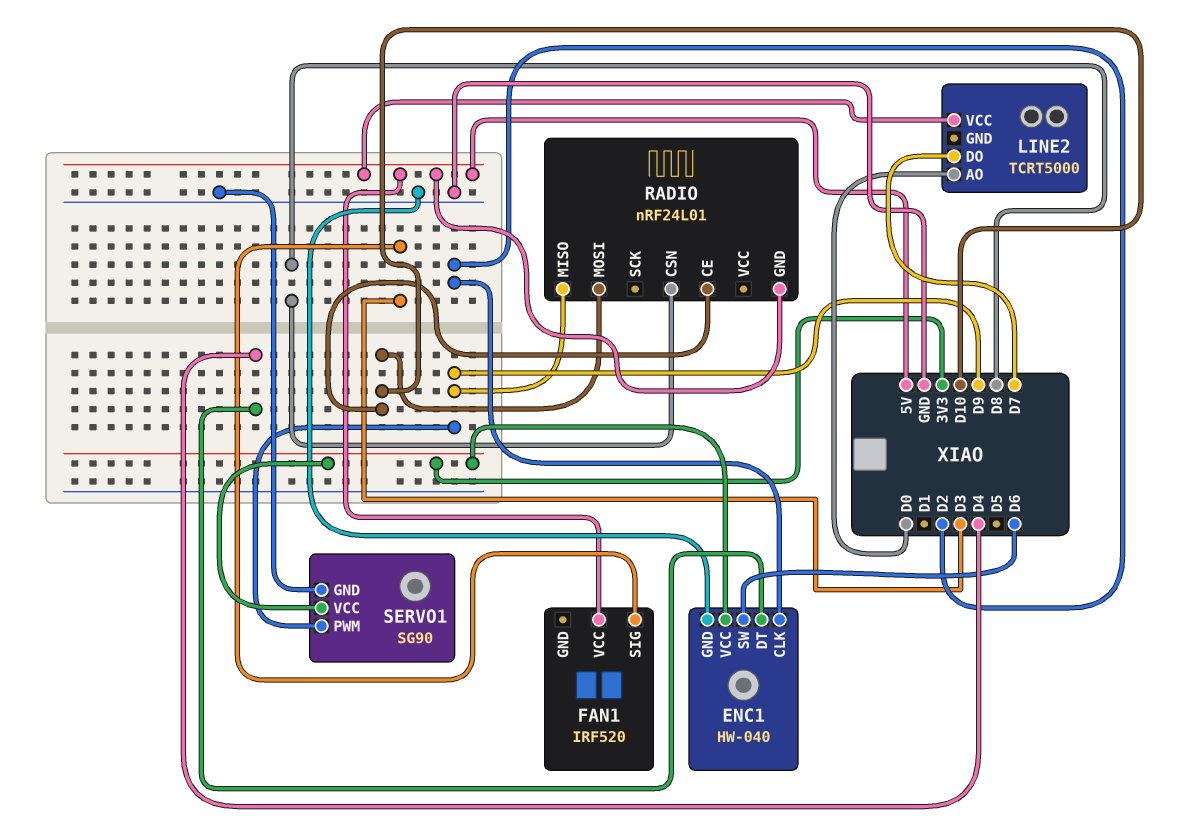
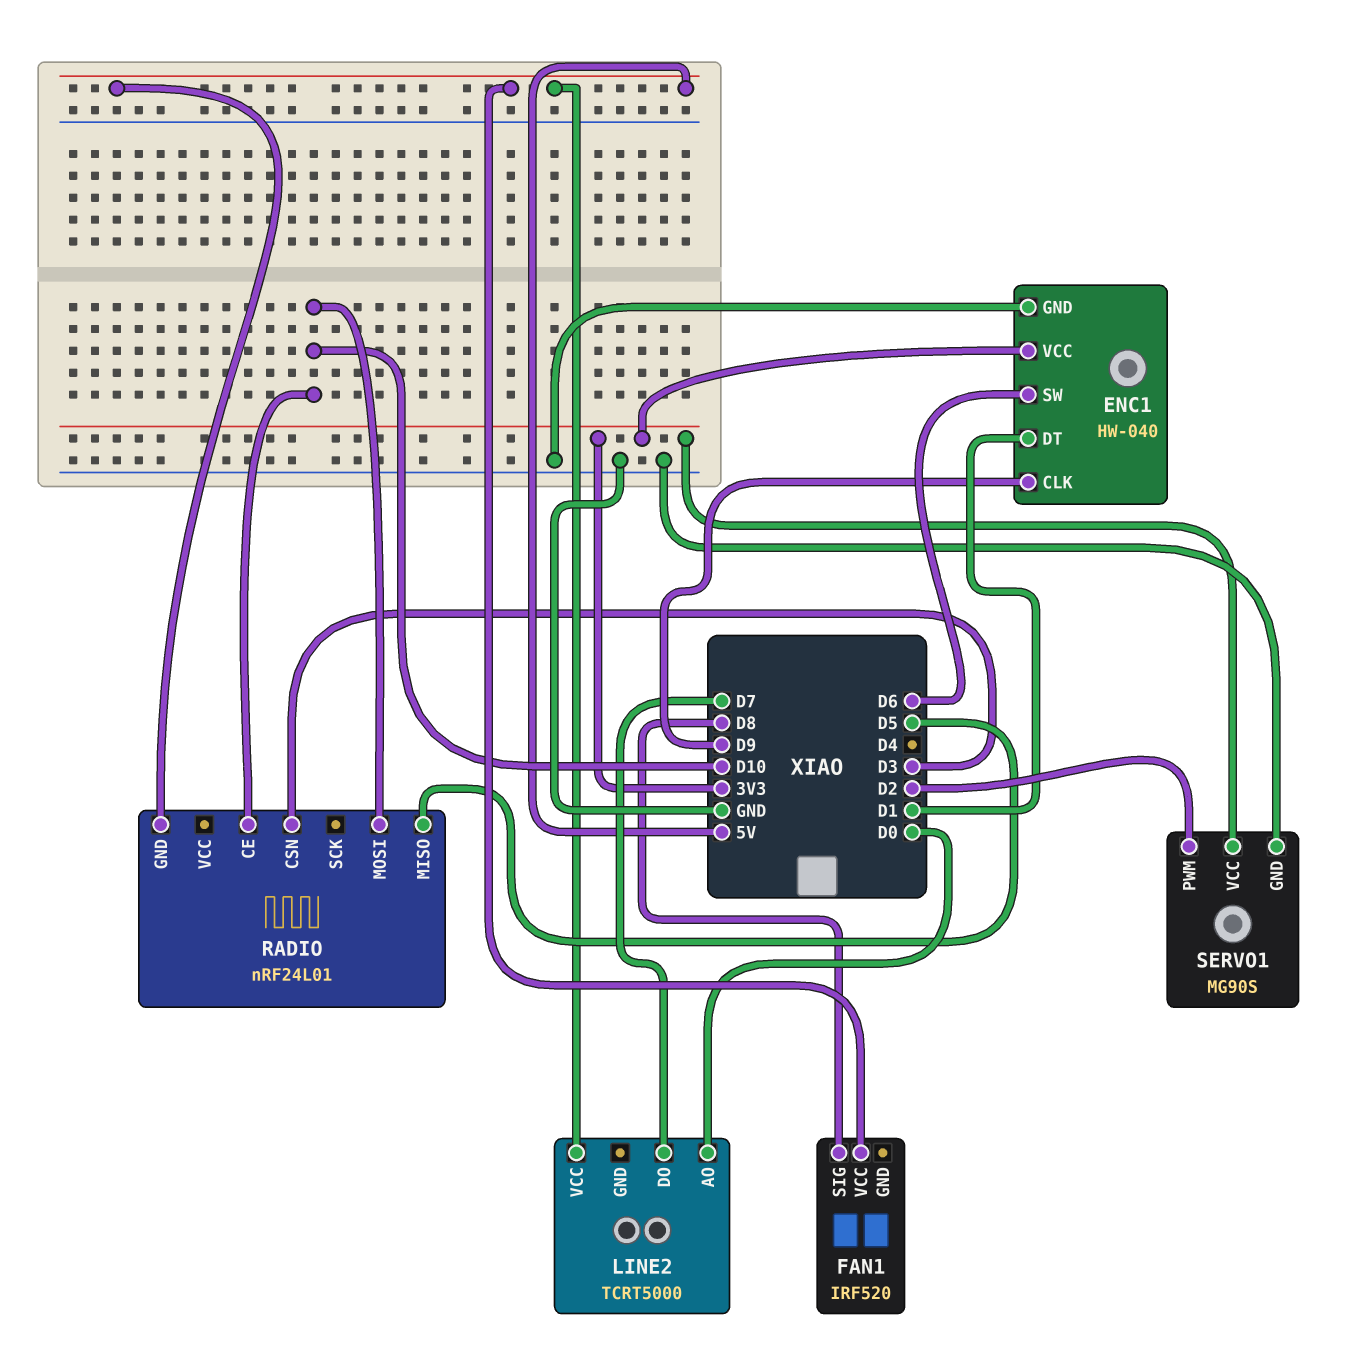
ENC1 pin CLK: D2 -> D9
ENC1 pin DT: D4 -> D1
FAN1 pin SIG: D3 -> D8
RADIO pin CSN: D8 -> D3
RADIO pin MISO: D9 -> D5
SERVO1: SG90 -> MG90S
SERVO1 pin PWM: D9 -> D2

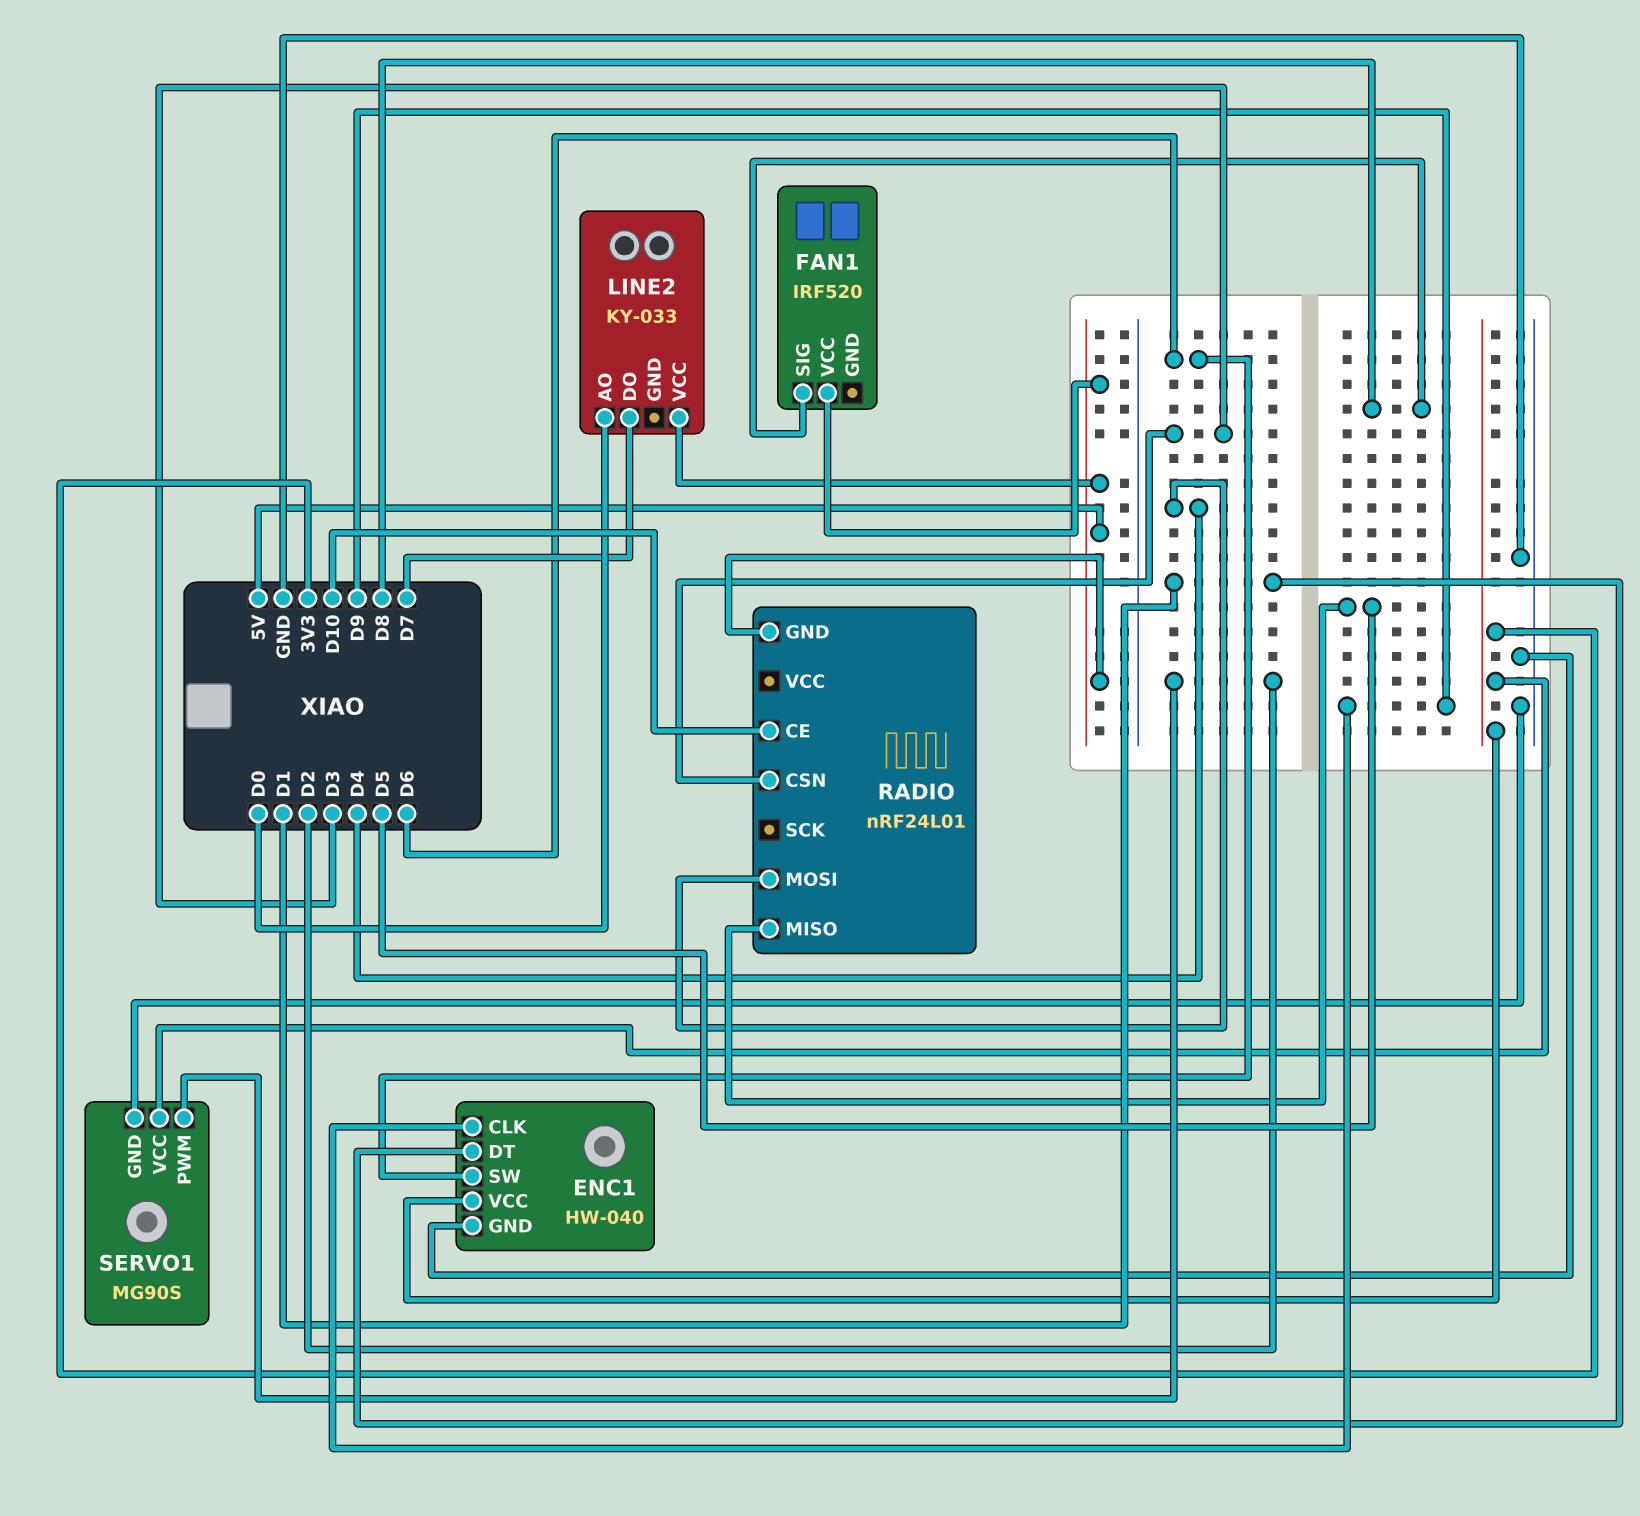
LINE2: TCRT5000 -> KY-033
RADIO pin MOSI: D10 -> D4

